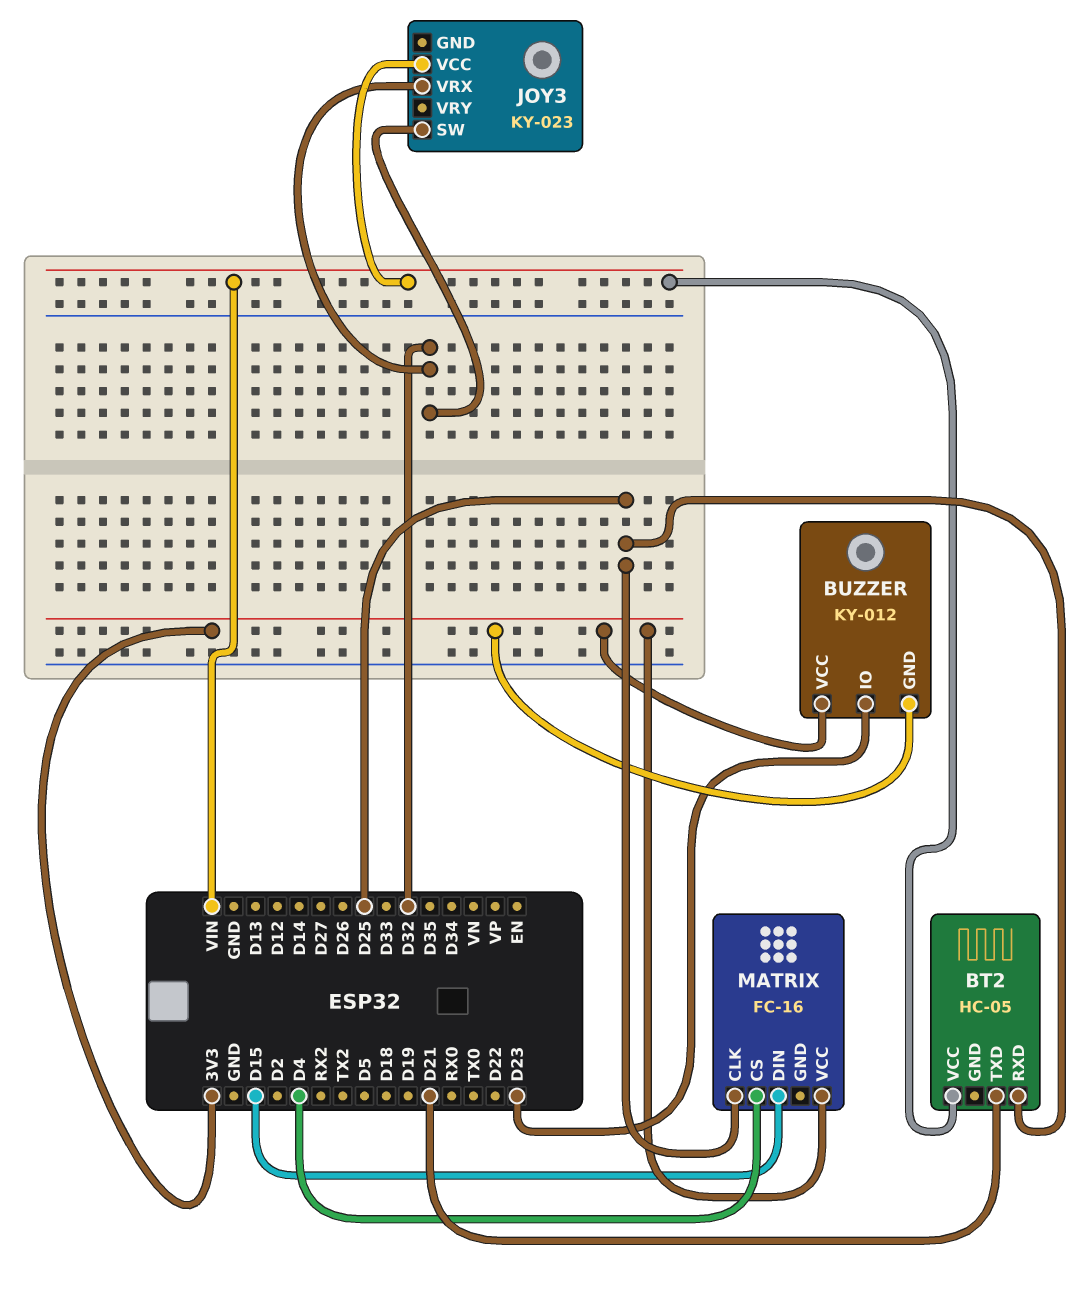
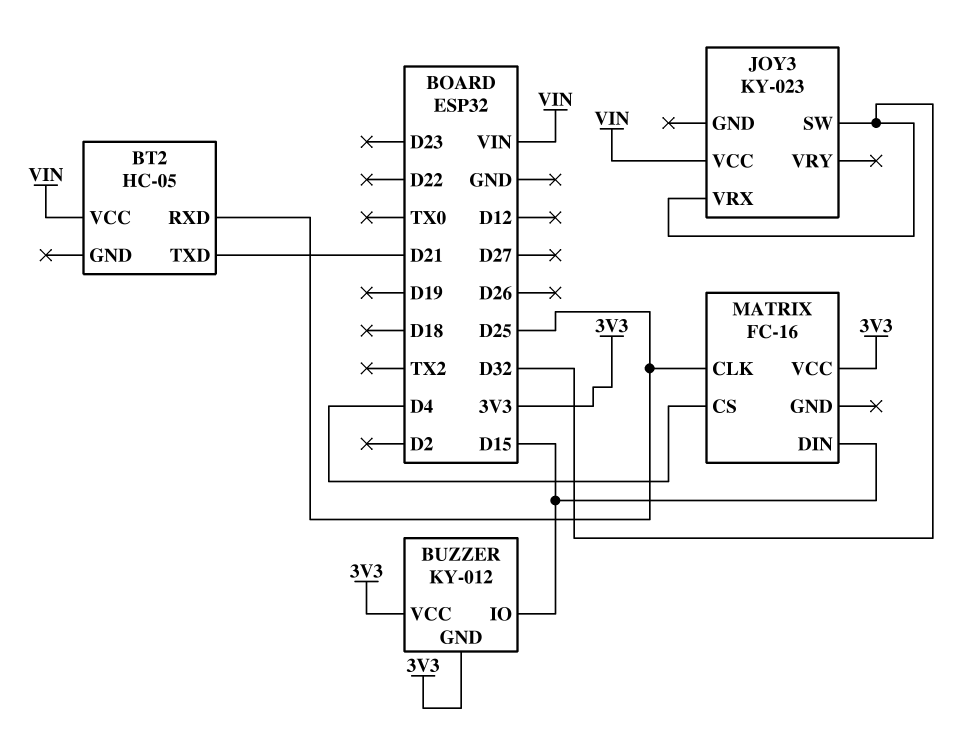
BUZZER pin IO: D23 -> D15

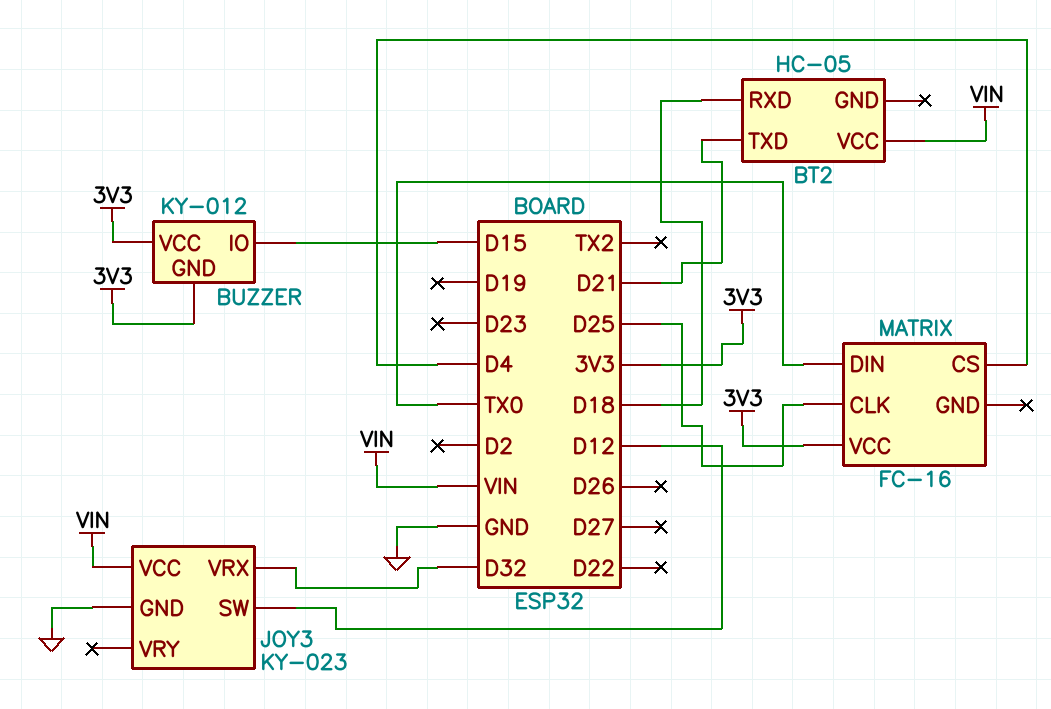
BT2 pin RXD: D25 -> D18
JOY3 pin GND: none -> GND
JOY3 pin SW: D32 -> D12
MATRIX pin DIN: D15 -> TX0

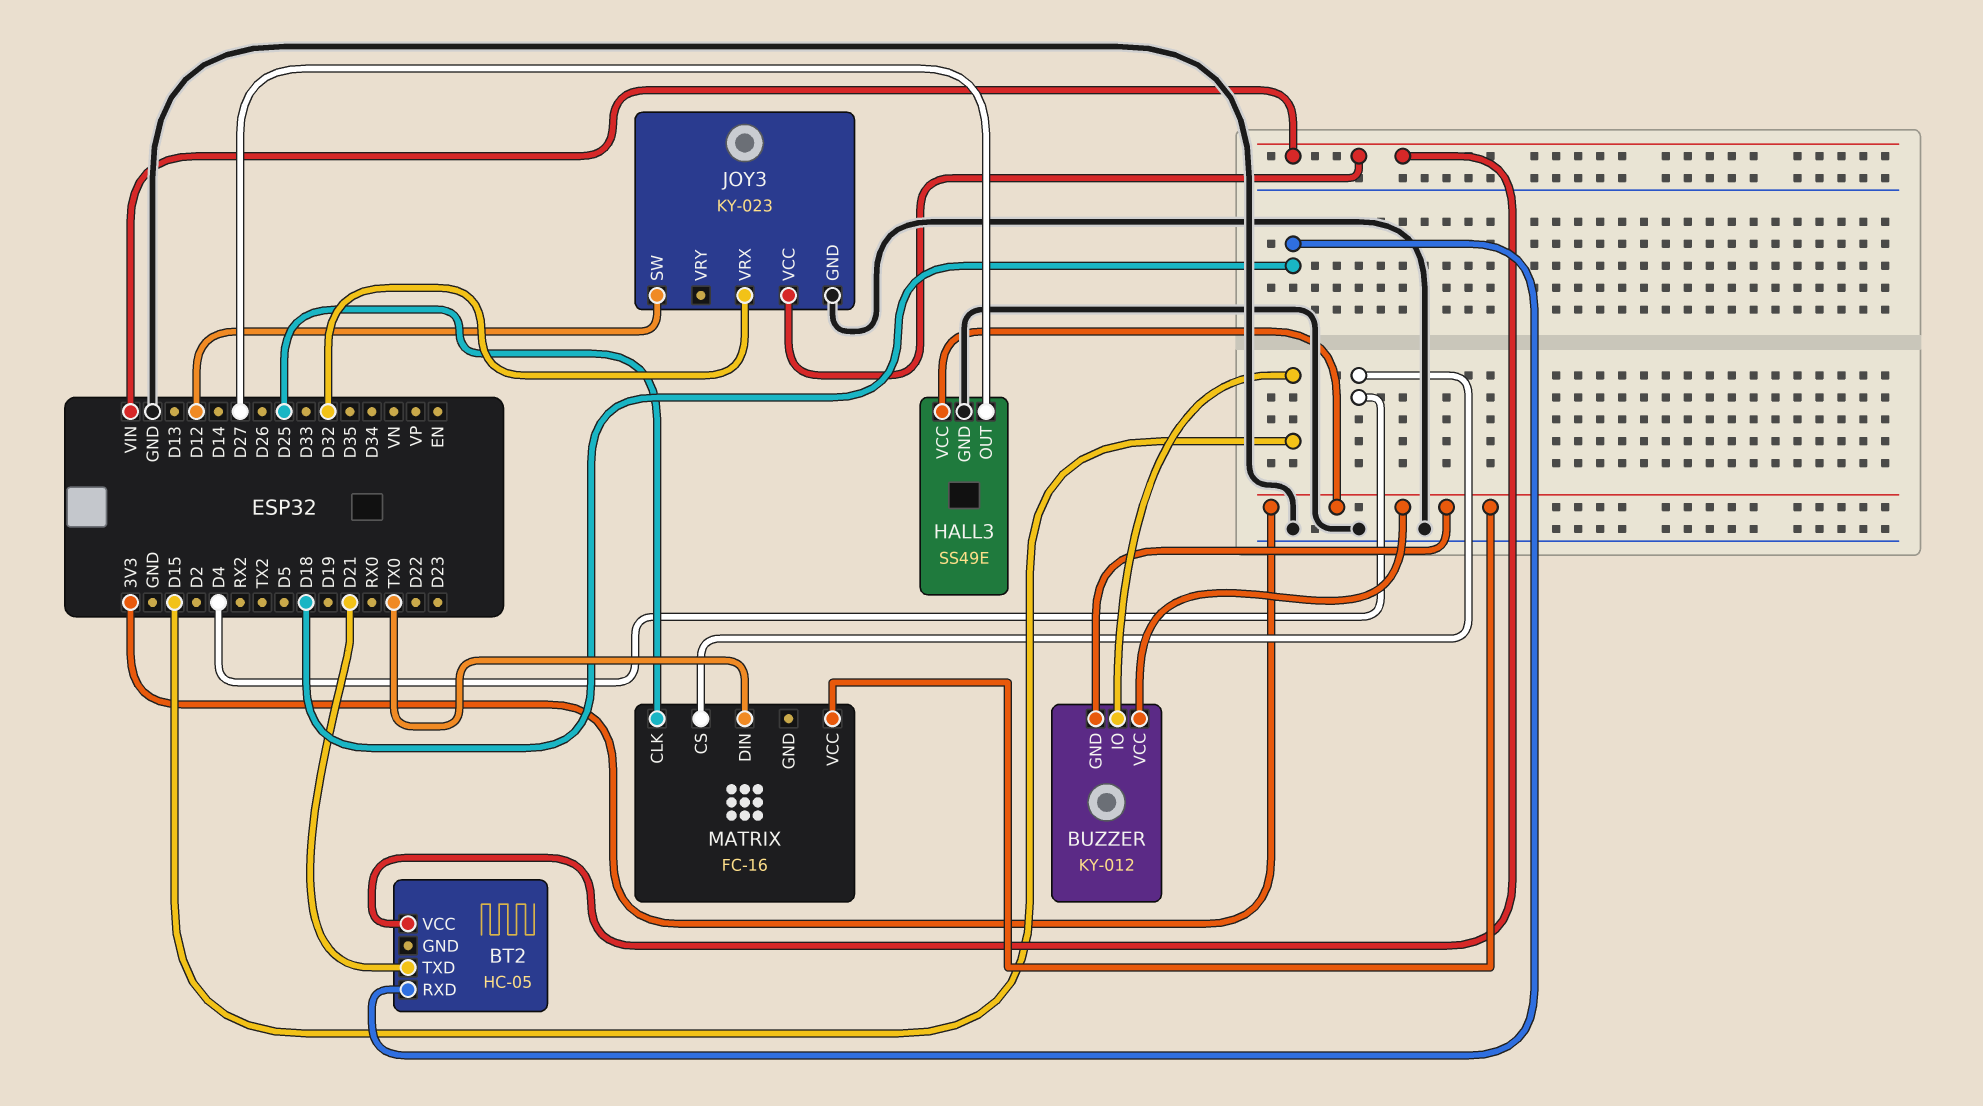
HALL3: none -> SS49E
HALL3 pin GND: none -> GND
HALL3 pin OUT: none -> D27
HALL3 pin VCC: none -> 3V3

